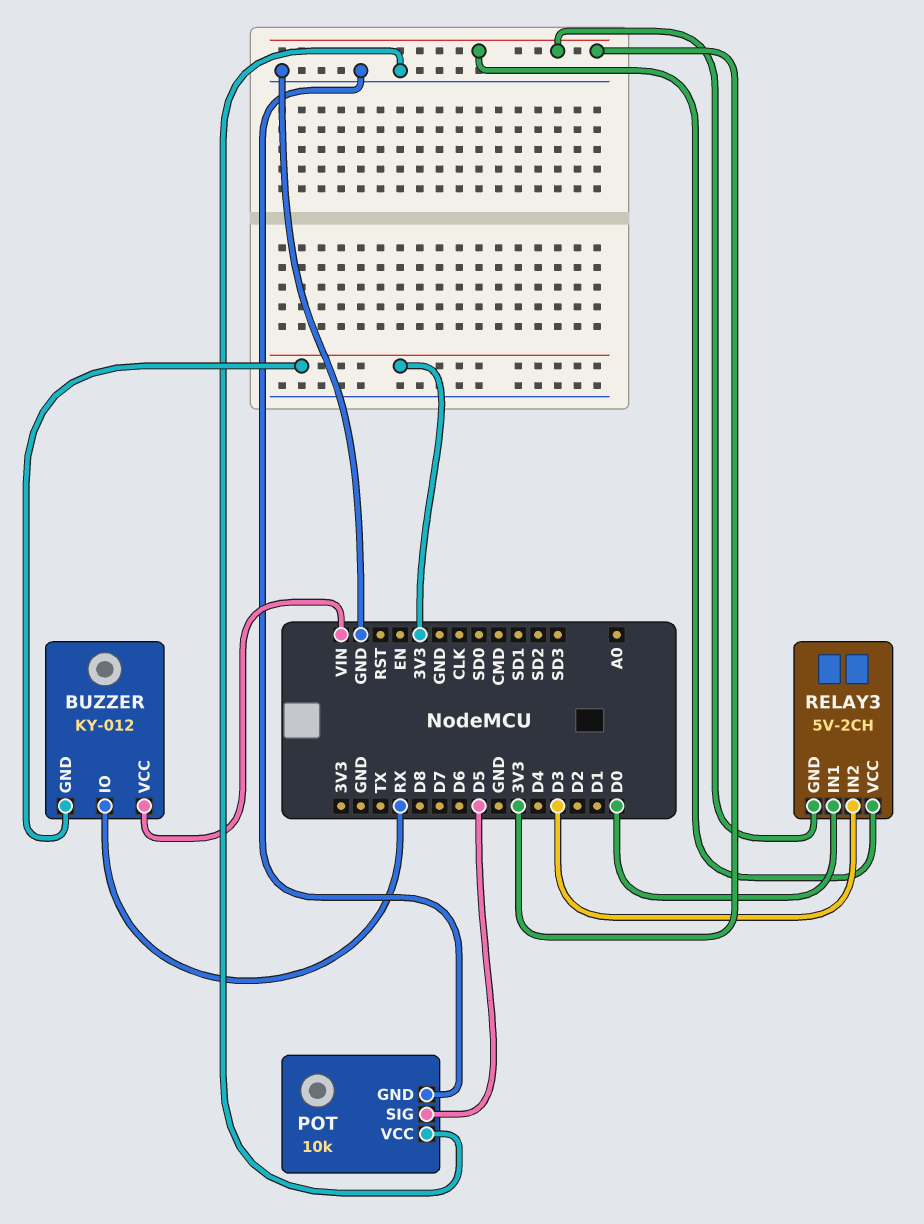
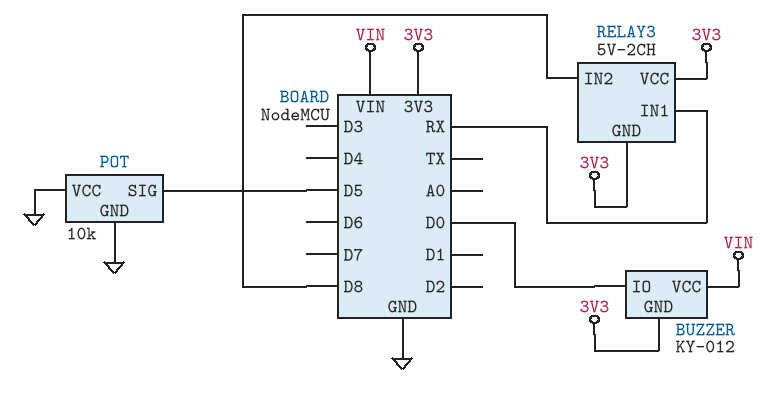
BUZZER pin IO: RX -> D0
RELAY3 pin IN1: D0 -> RX
RELAY3 pin IN2: D3 -> D8

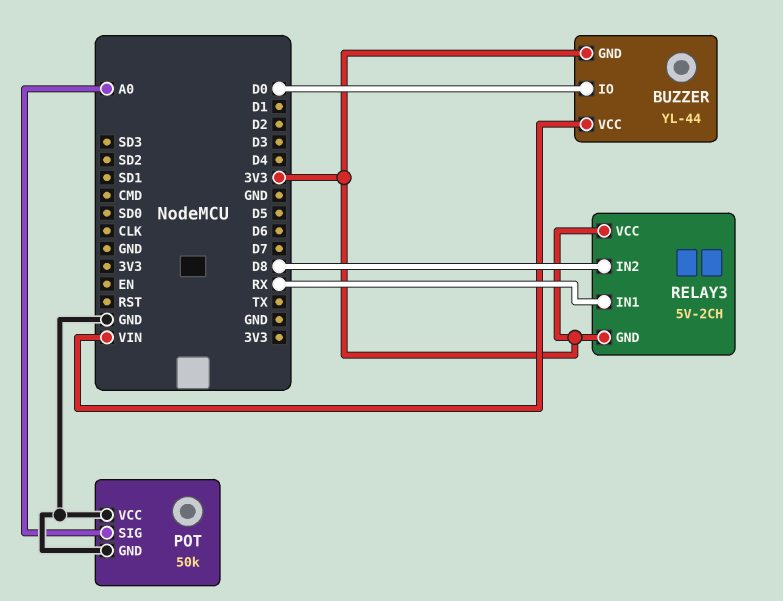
BUZZER: KY-012 -> YL-44
POT: 10k -> 50k
POT pin SIG: D5 -> A0

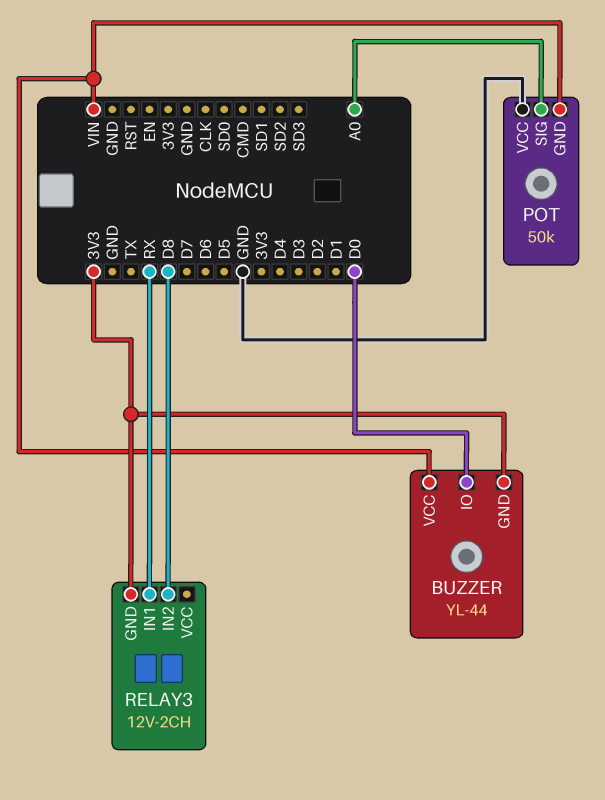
POT pin GND: GND -> VIN
RELAY3: 5V-2CH -> 12V-2CH
RELAY3 pin VCC: 3V3 -> none

